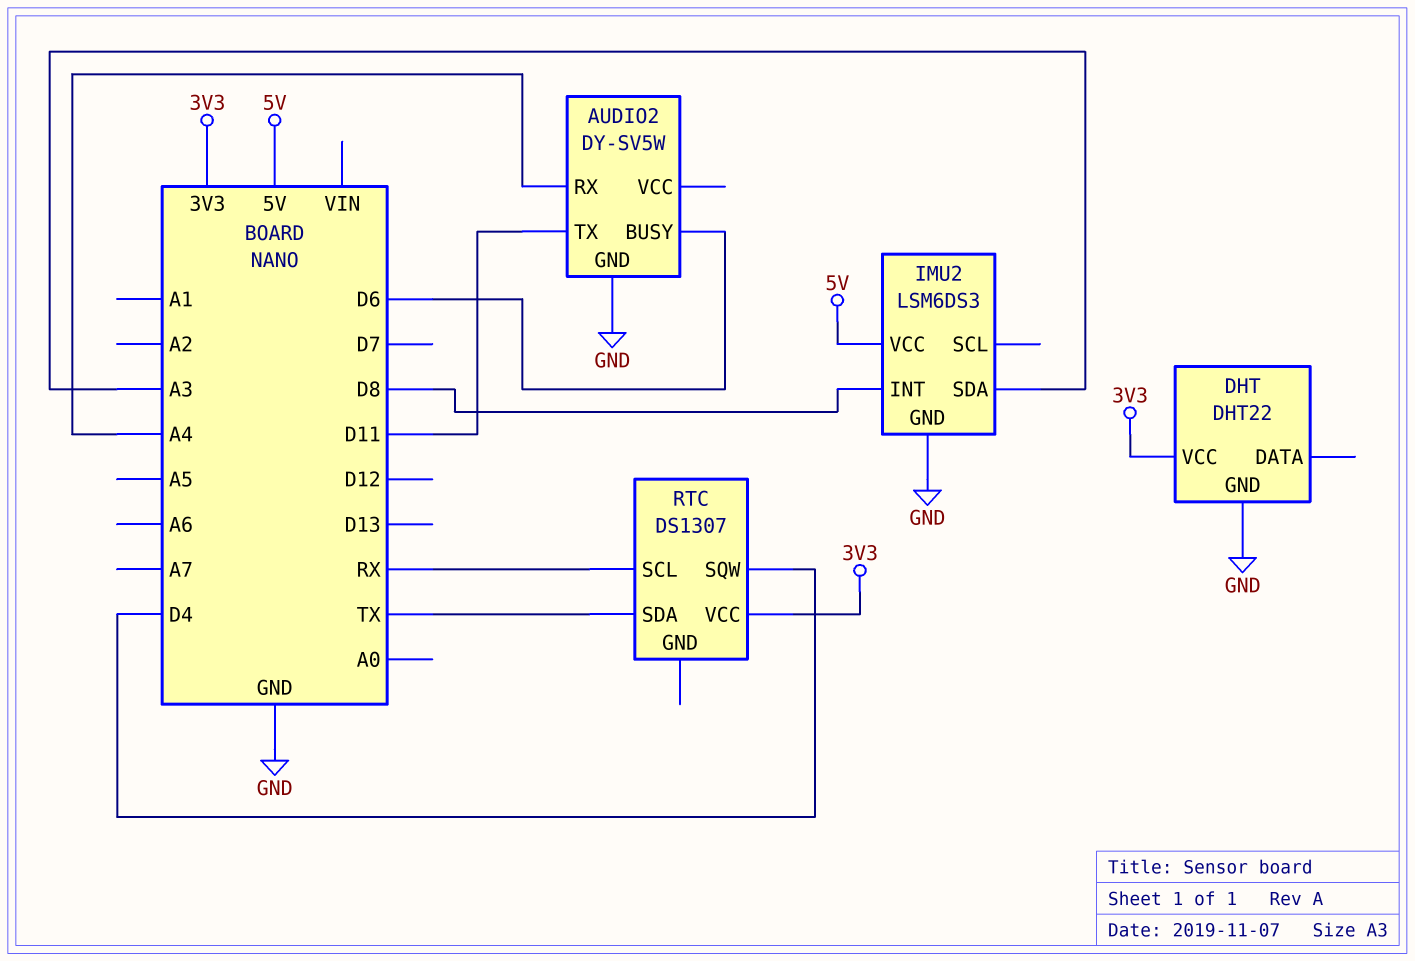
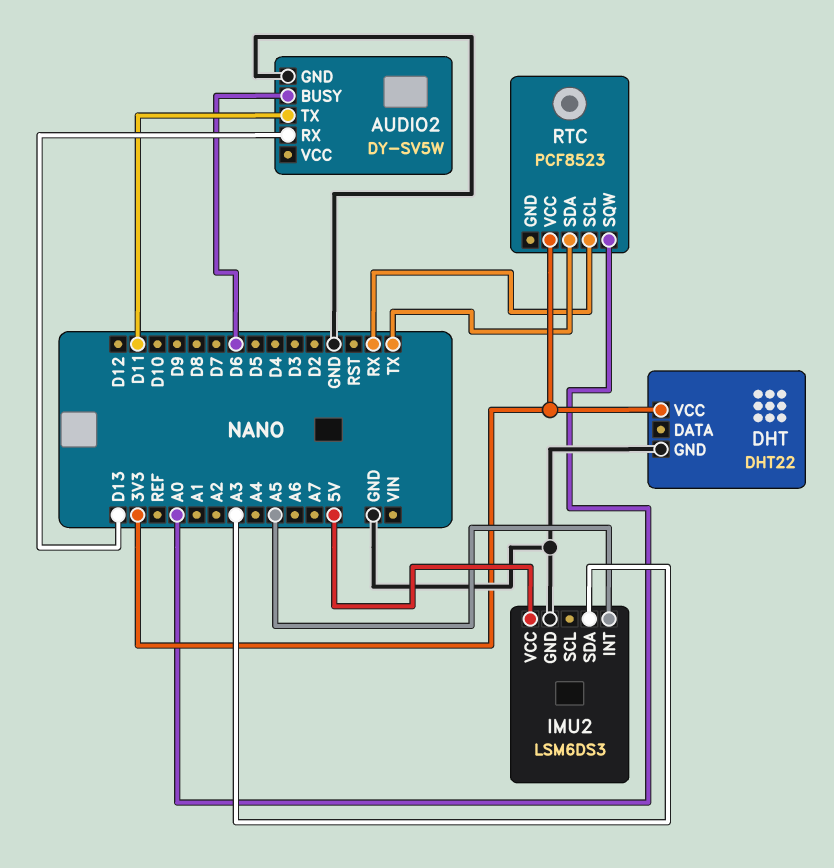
AUDIO2 pin RX: A4 -> D13
IMU2 pin INT: D8 -> A5
RTC: DS1307 -> PCF8523
RTC pin SQW: D4 -> A0

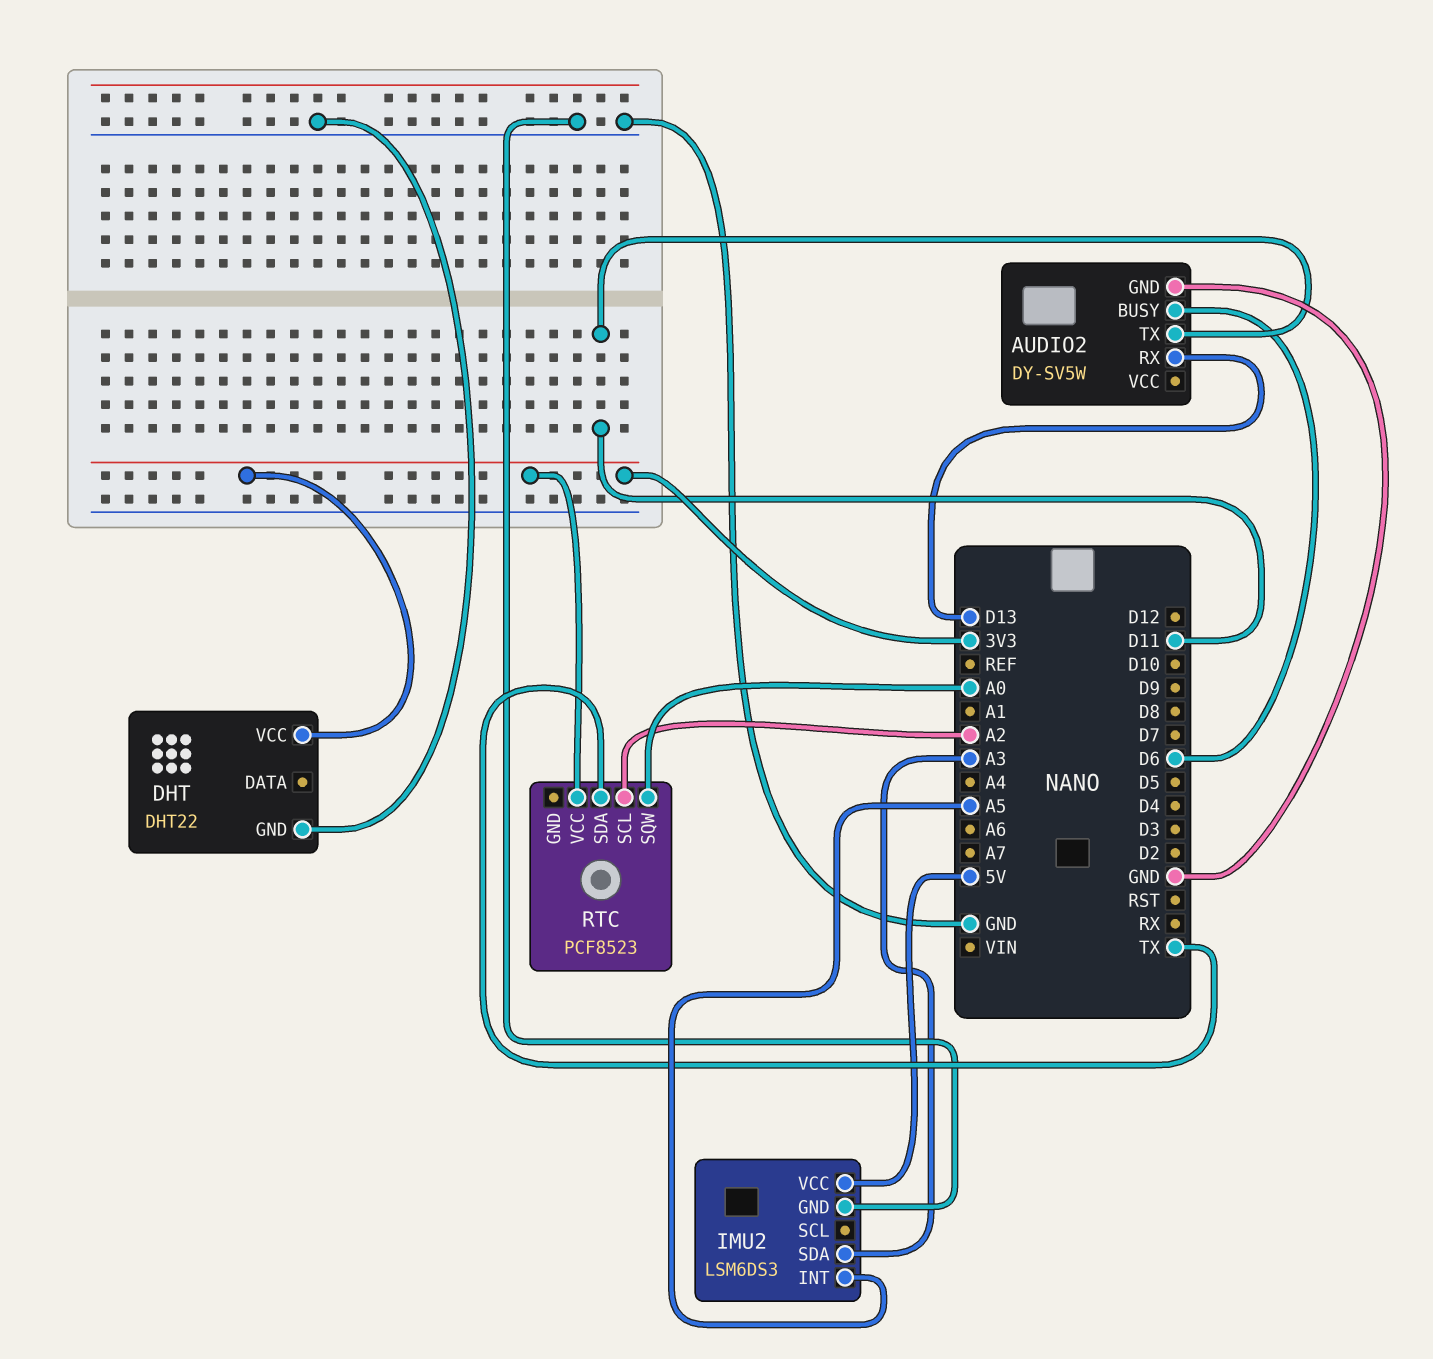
RTC pin SCL: RX -> A2

